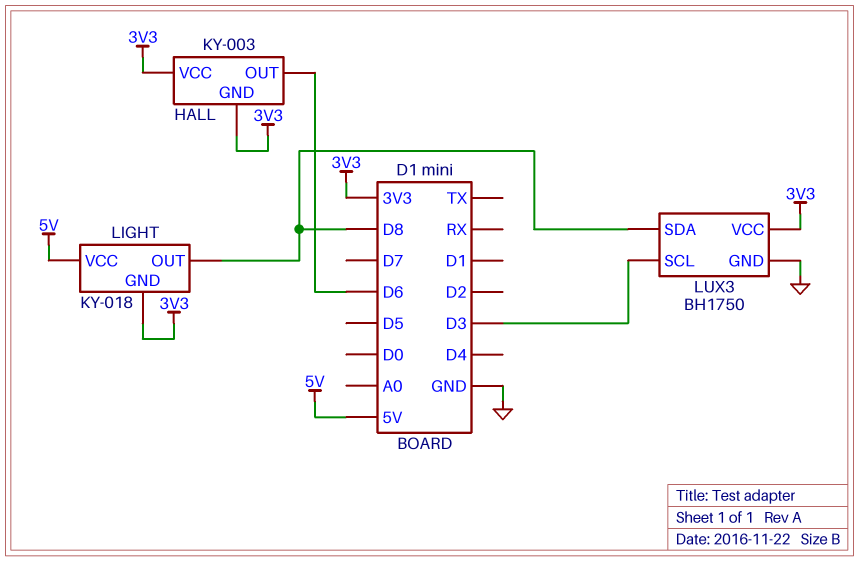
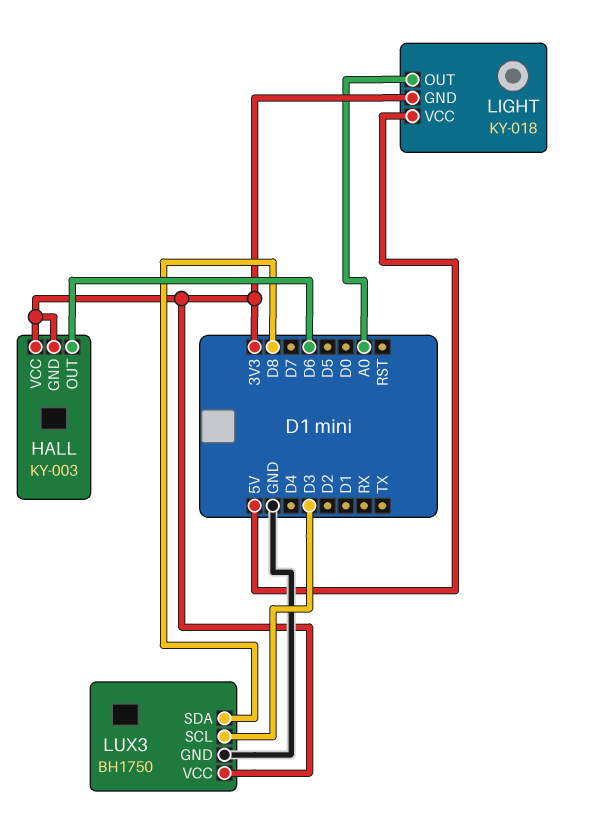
LIGHT pin OUT: D8 -> A0

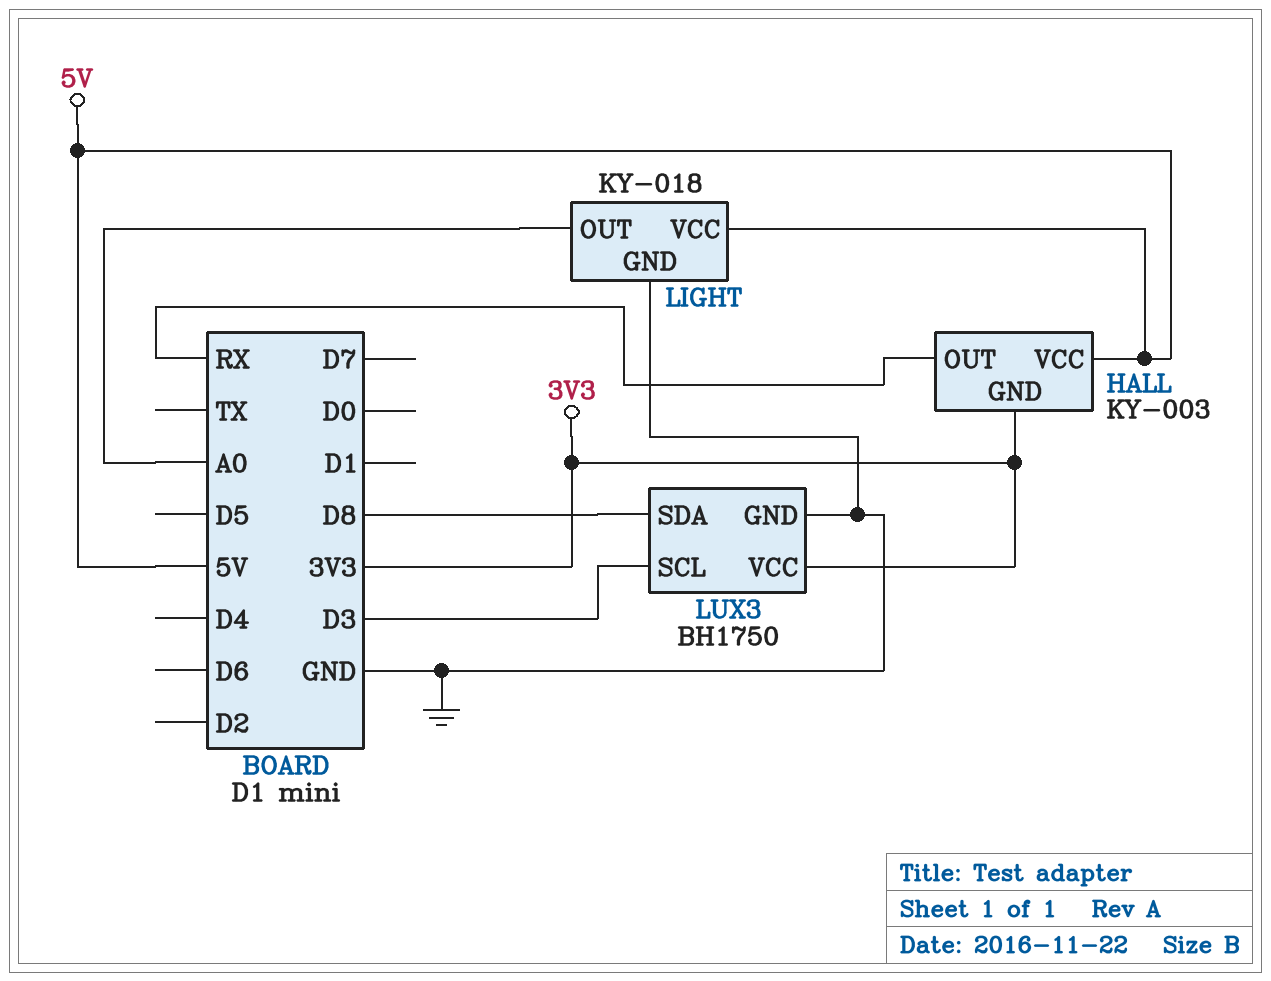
HALL pin OUT: D6 -> RX
HALL pin VCC: 3V3 -> 5V
LIGHT pin GND: 3V3 -> GND

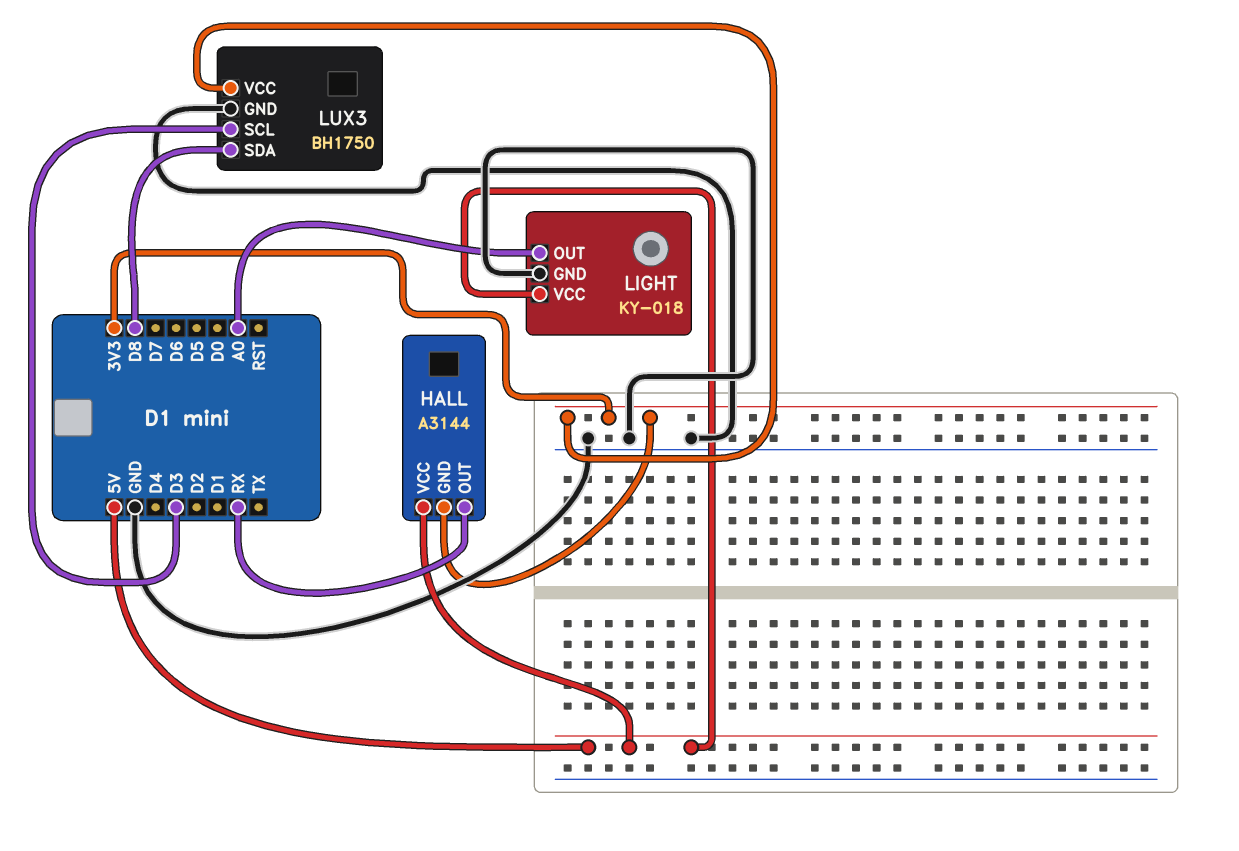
HALL: KY-003 -> A3144

